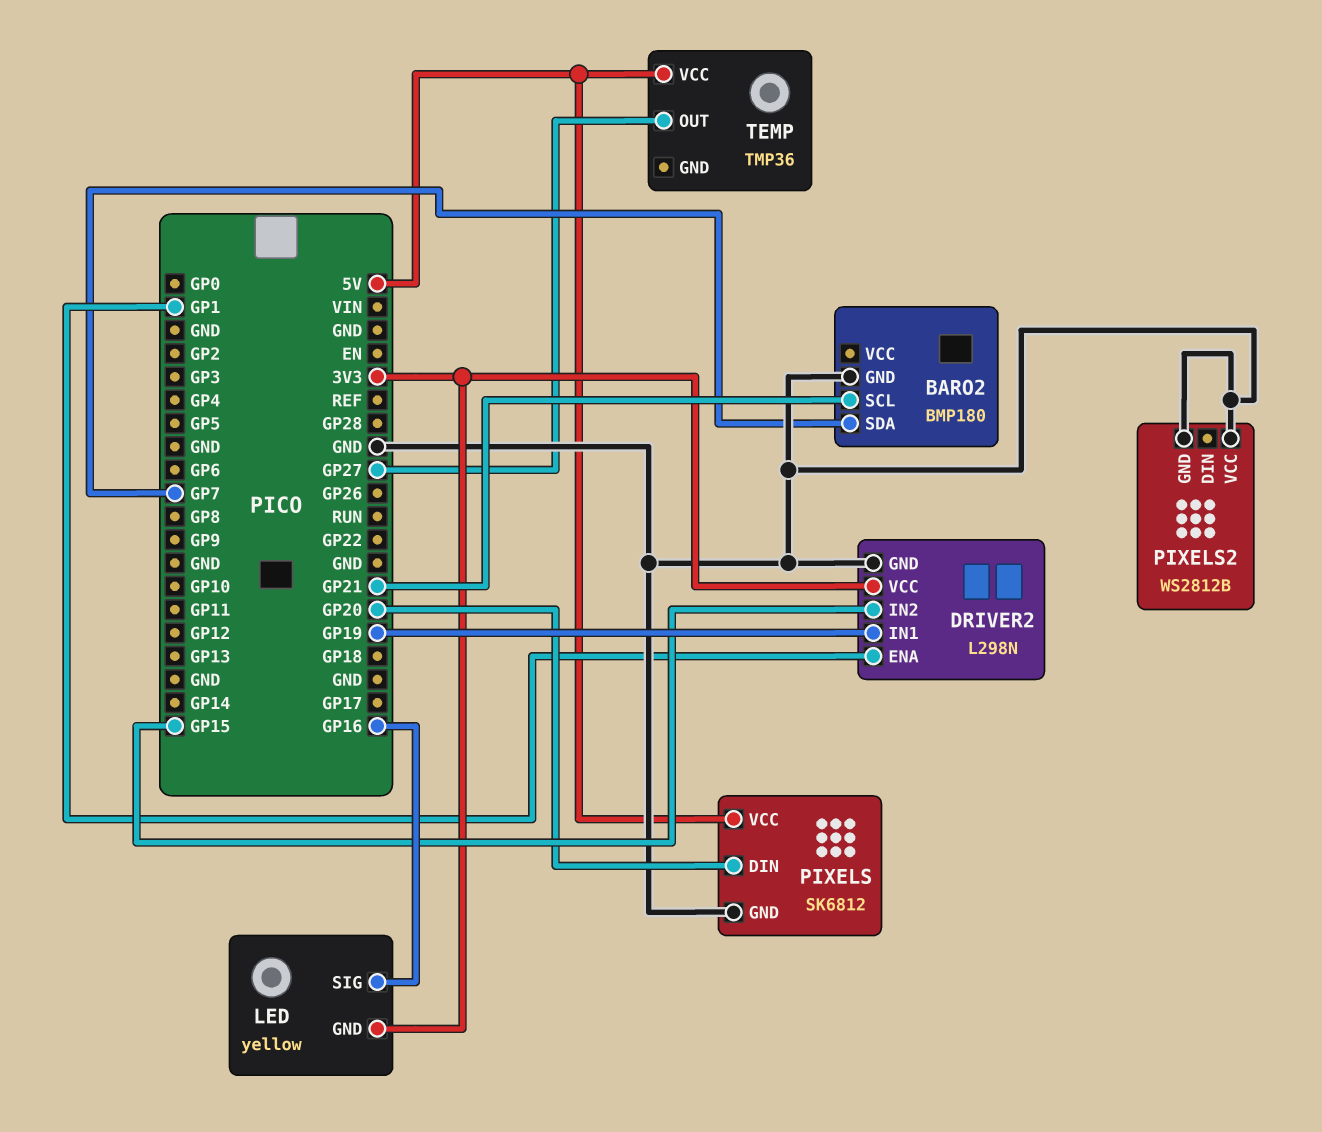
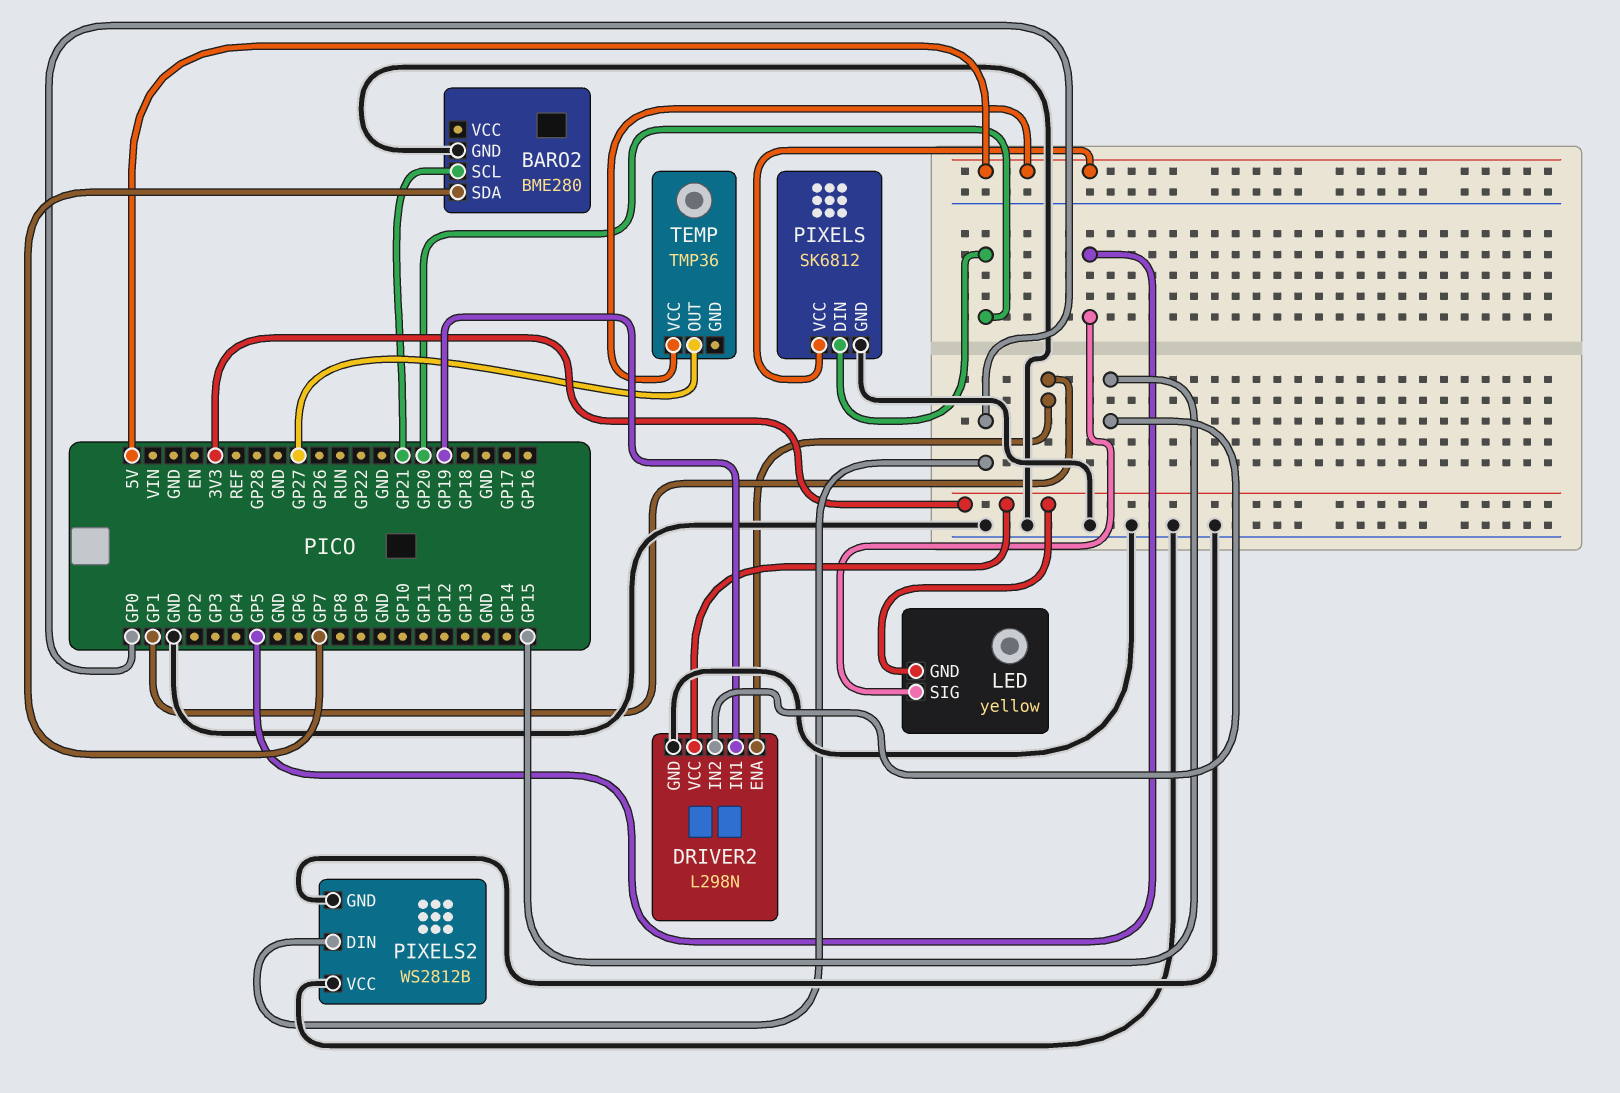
BARO2: BMP180 -> BME280
LED pin SIG: GP16 -> GP5
PIXELS2 pin DIN: none -> GP0

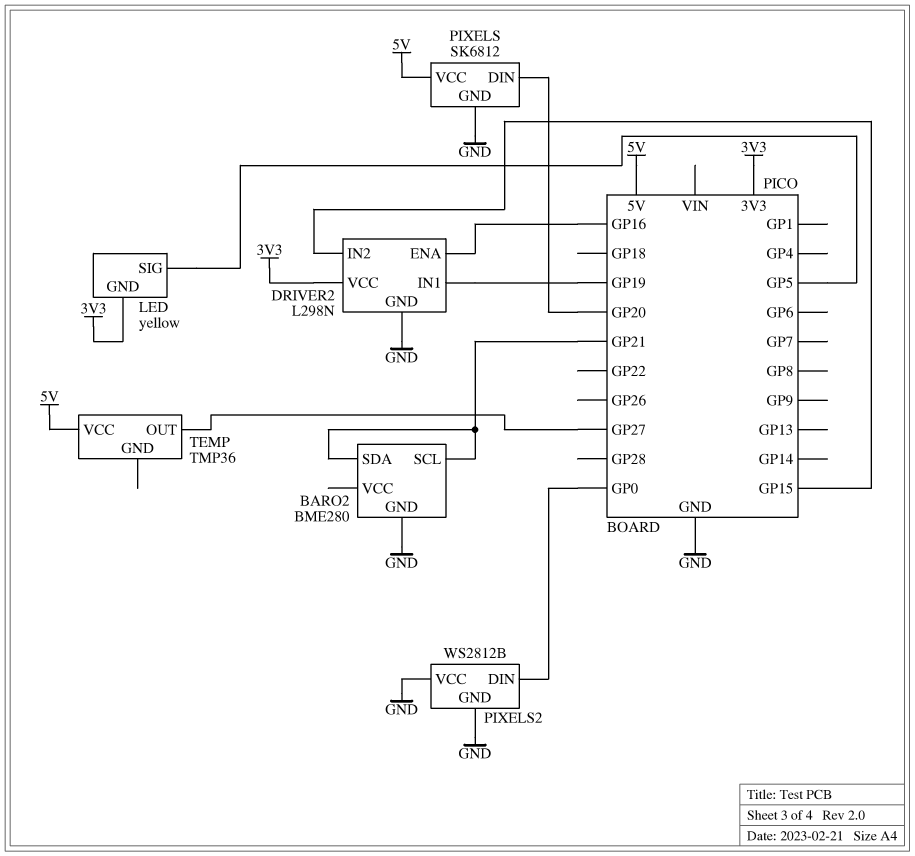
BARO2 pin SDA: GP7 -> GP21
DRIVER2 pin ENA: GP1 -> GP16

